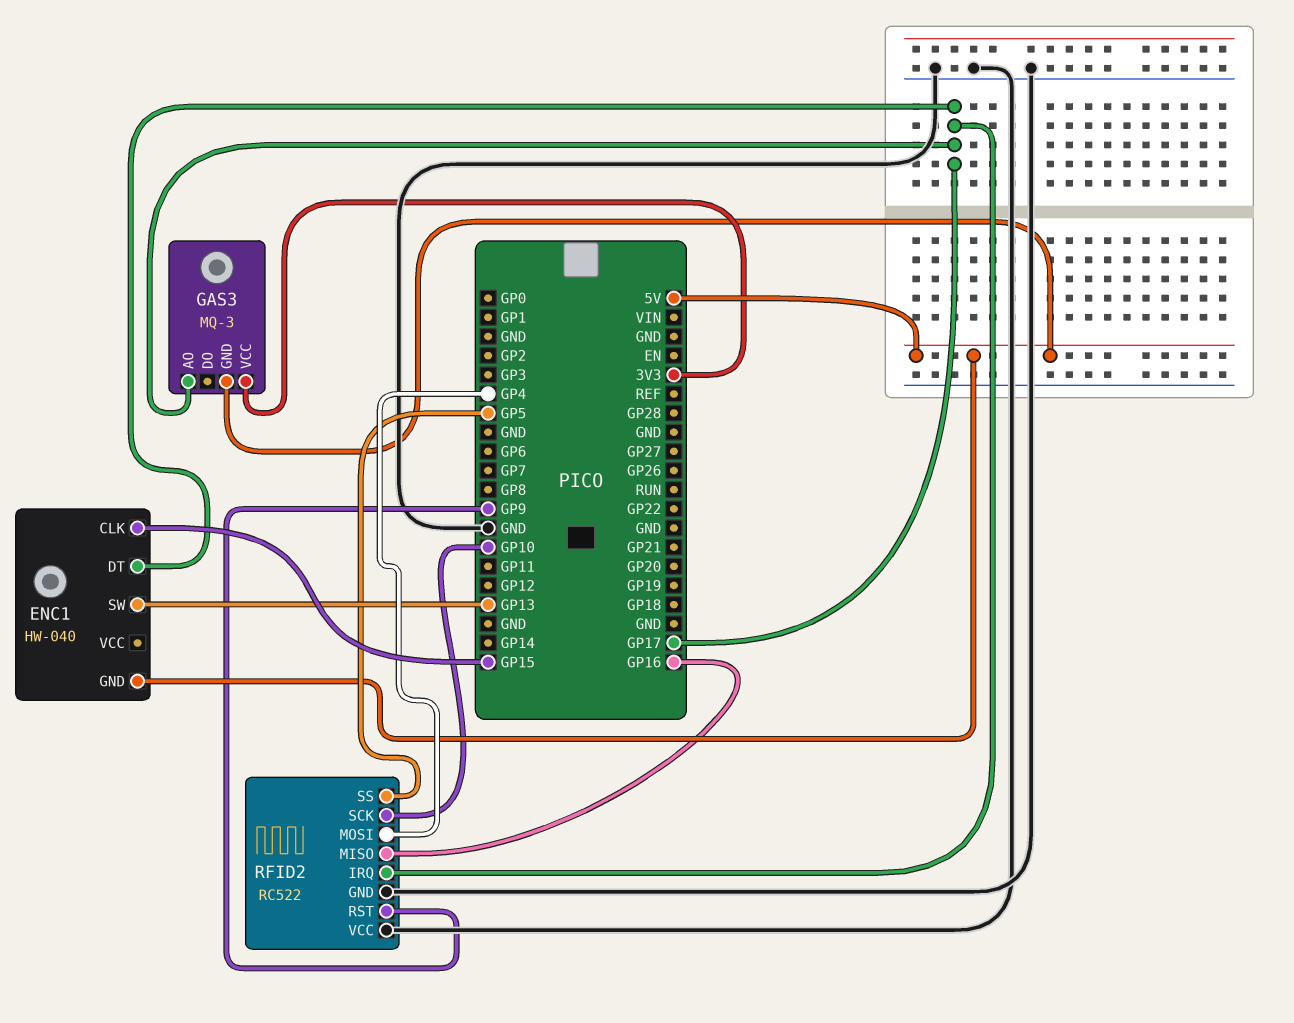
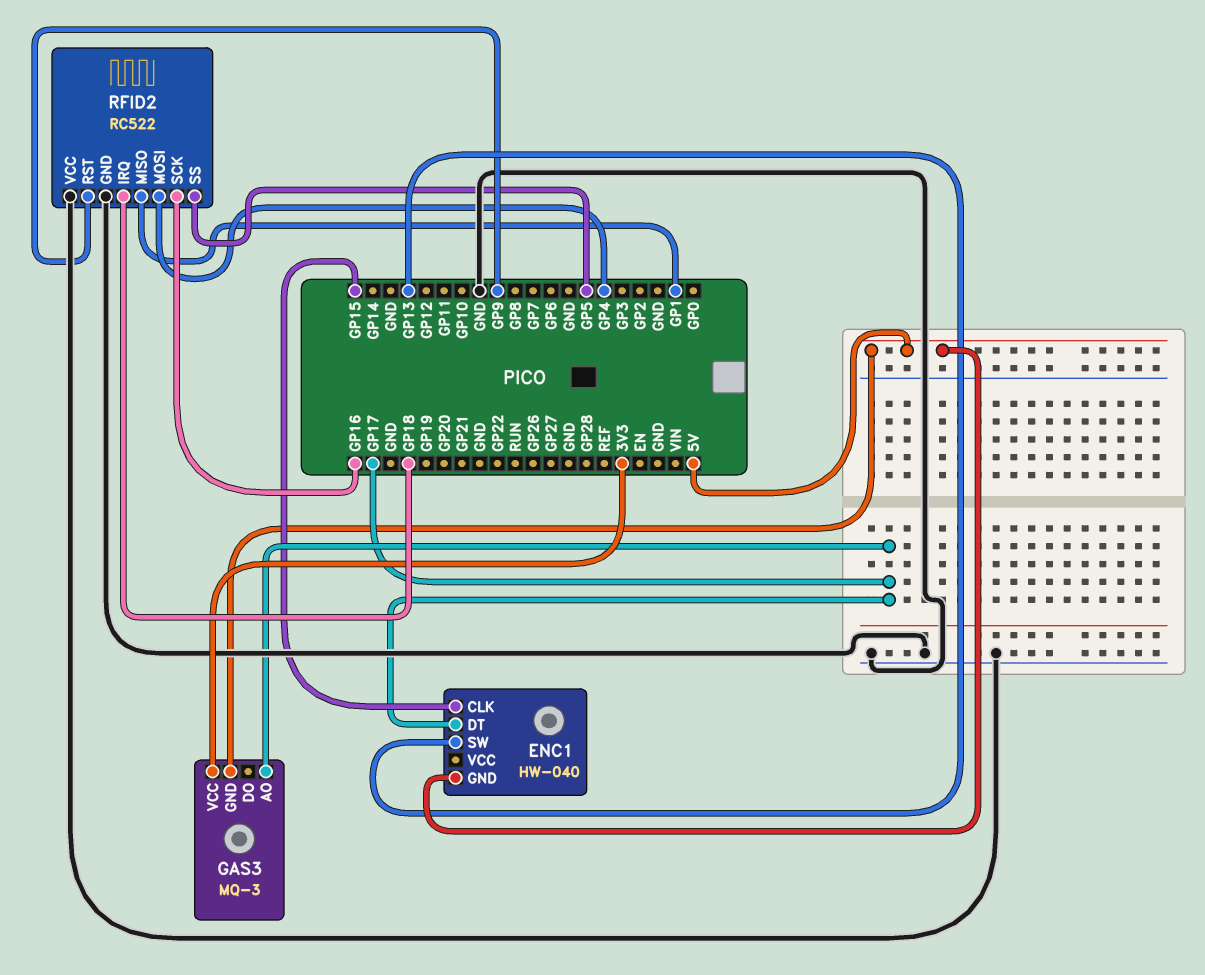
RFID2 pin IRQ: GP17 -> GP18
RFID2 pin MISO: GP16 -> GP1
RFID2 pin SCK: GP10 -> GP16

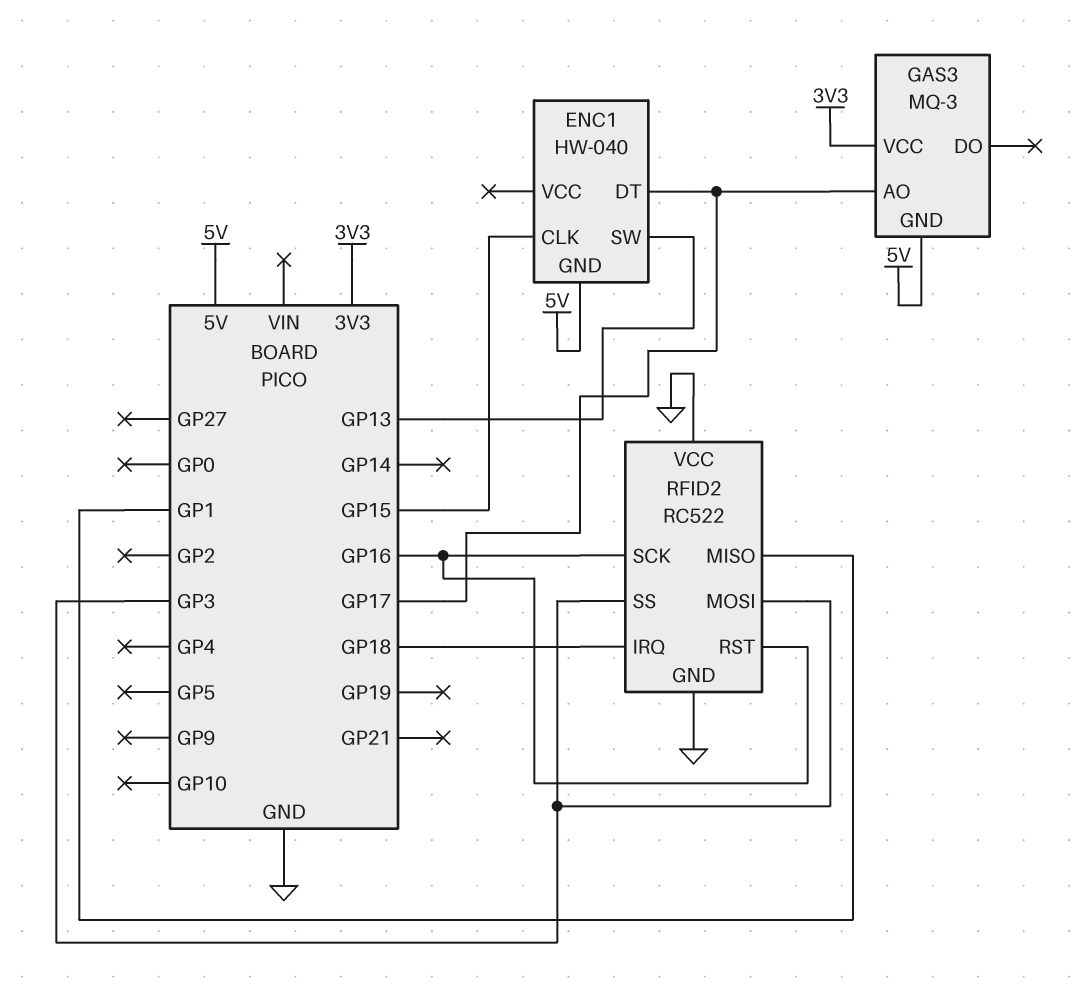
RFID2 pin MOSI: GP4 -> GP3
RFID2 pin RST: GP9 -> GP16
RFID2 pin SS: GP5 -> GP3

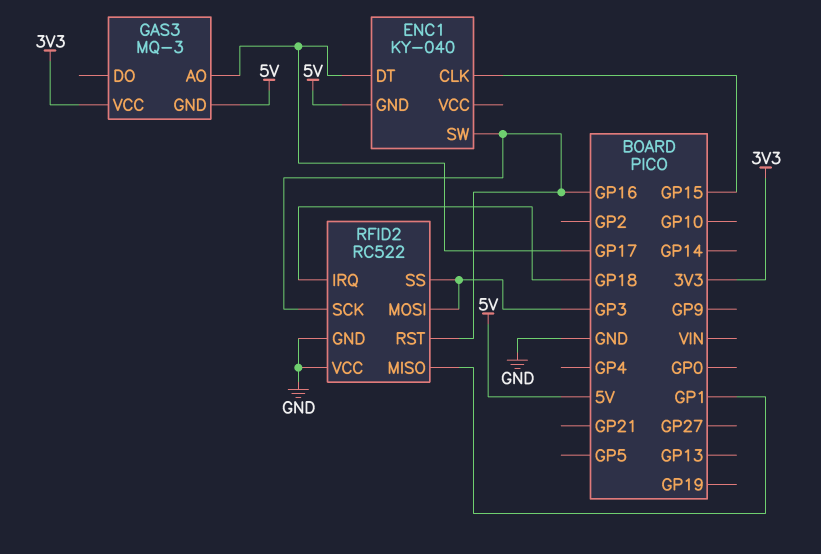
ENC1: HW-040 -> KY-040
ENC1 pin SW: GP13 -> GP16

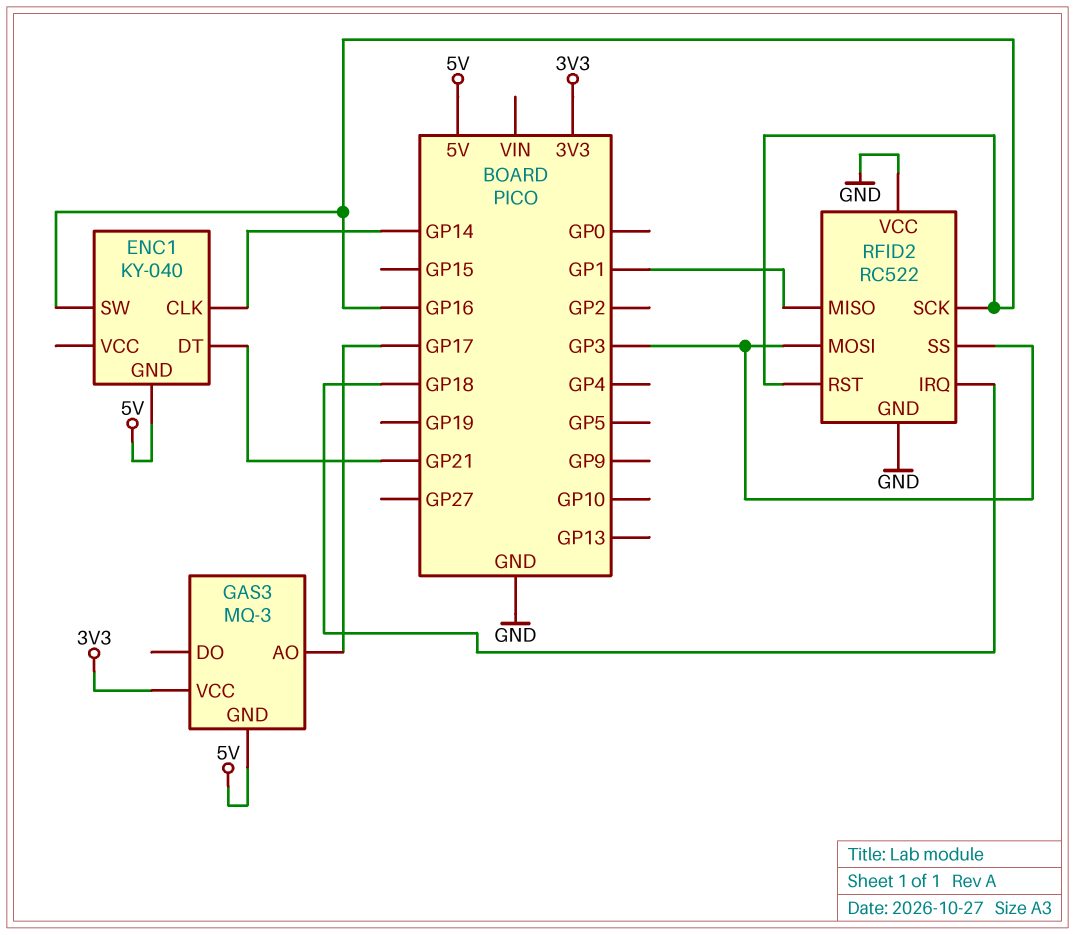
ENC1 pin CLK: GP15 -> GP14
ENC1 pin DT: GP17 -> GP21

